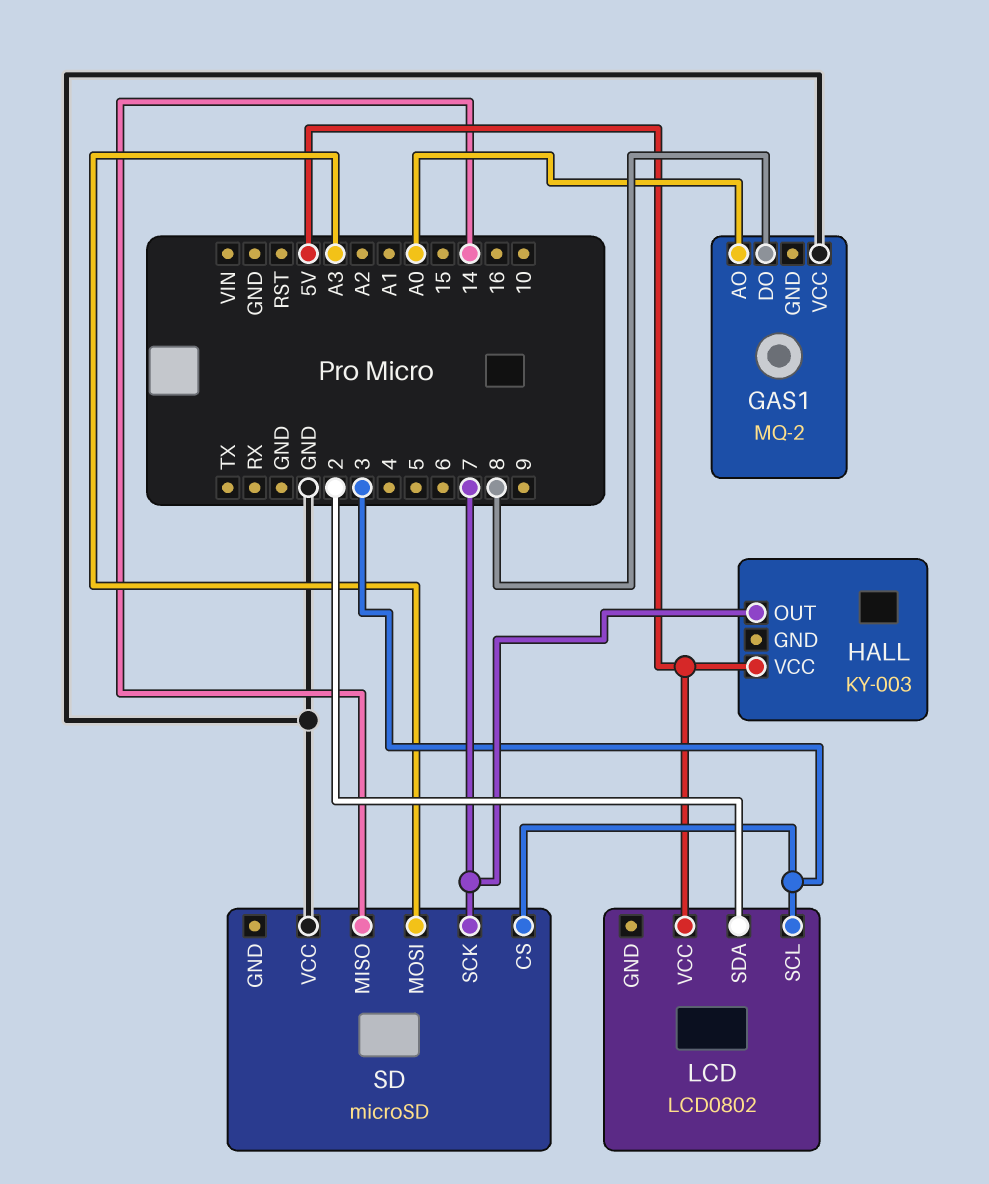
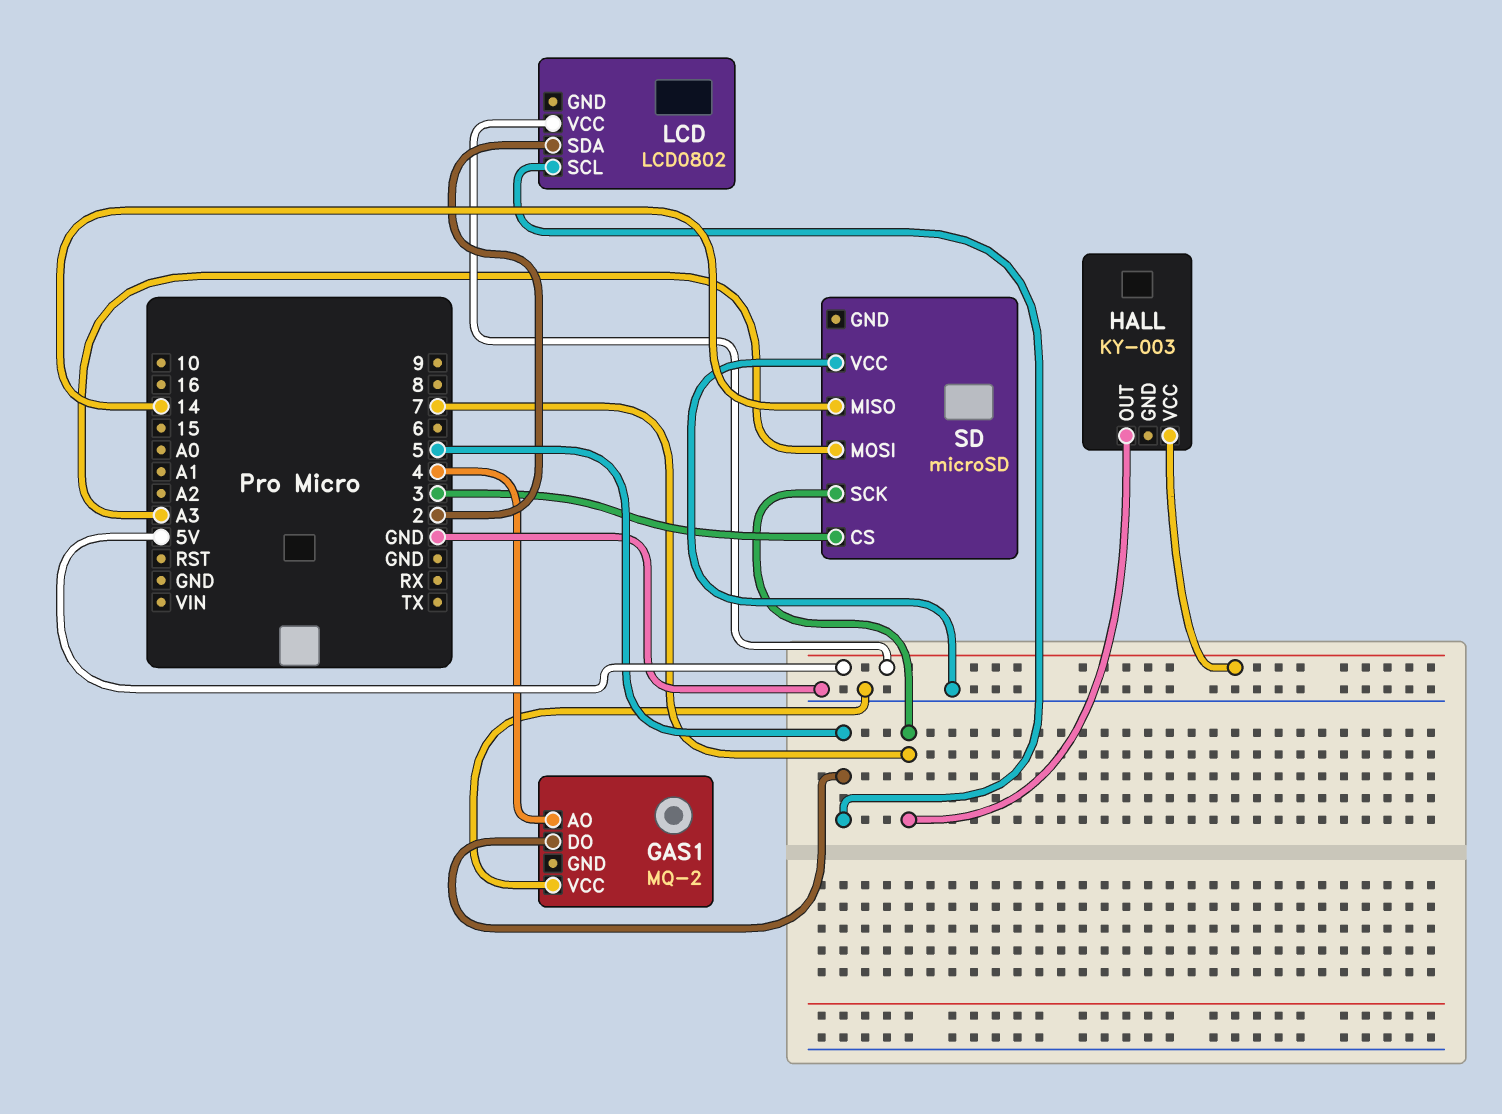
GAS1 pin AO: A0 -> 4
GAS1 pin DO: 8 -> 5
LCD pin SCL: 3 -> 5

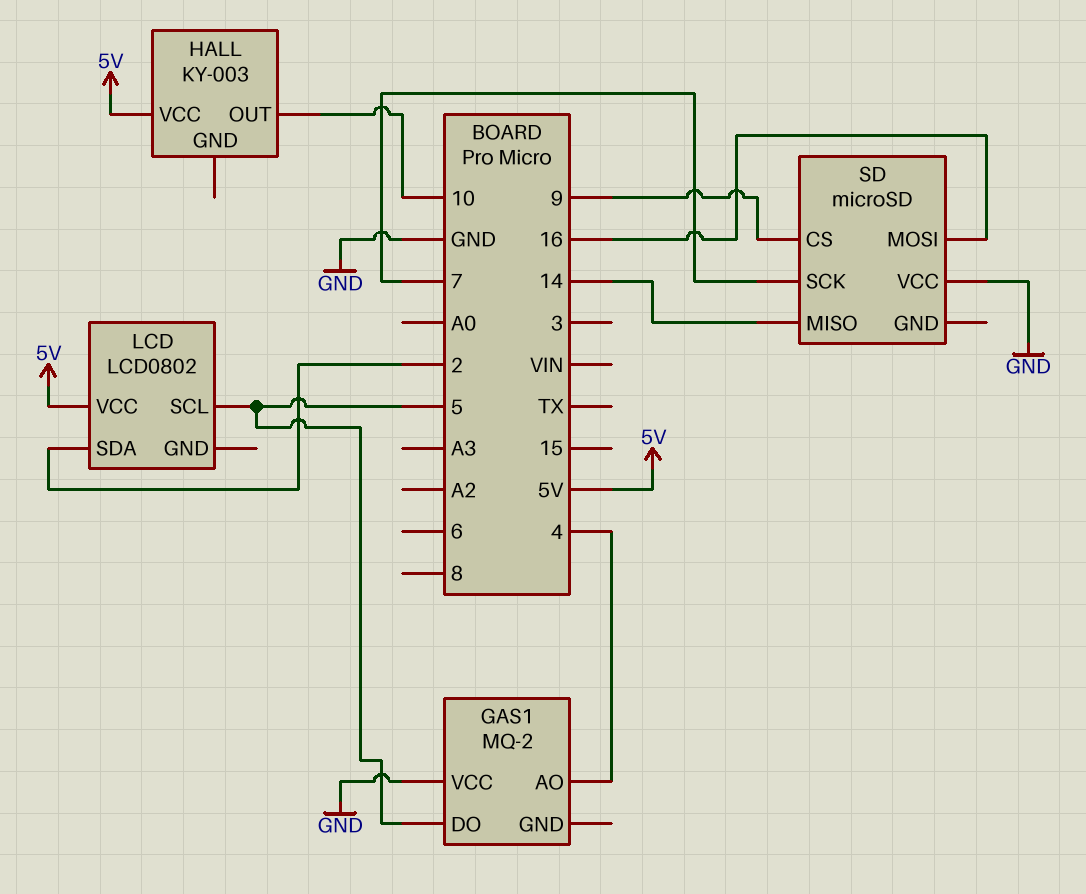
HALL pin OUT: 7 -> 10
SD pin CS: 3 -> 9
SD pin MOSI: A3 -> 16

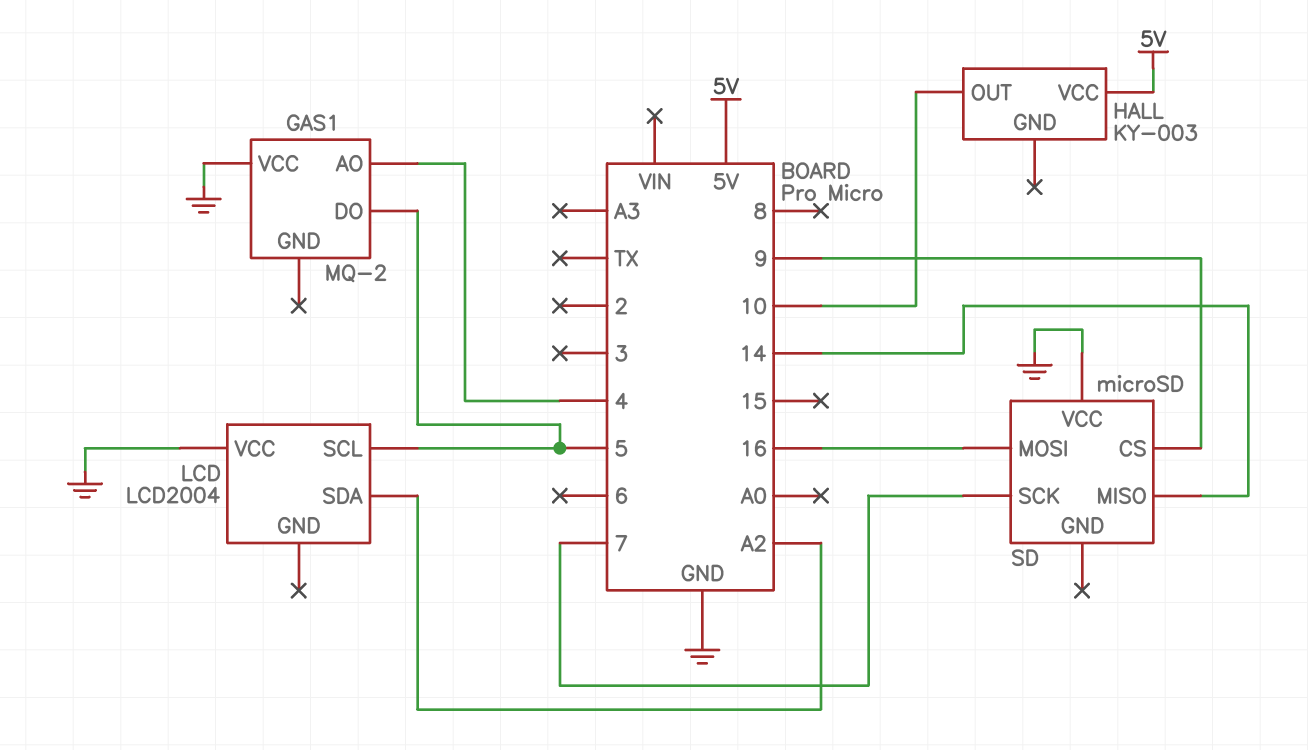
LCD: LCD0802 -> LCD2004
LCD pin SDA: 2 -> A2
LCD pin VCC: 5V -> GND

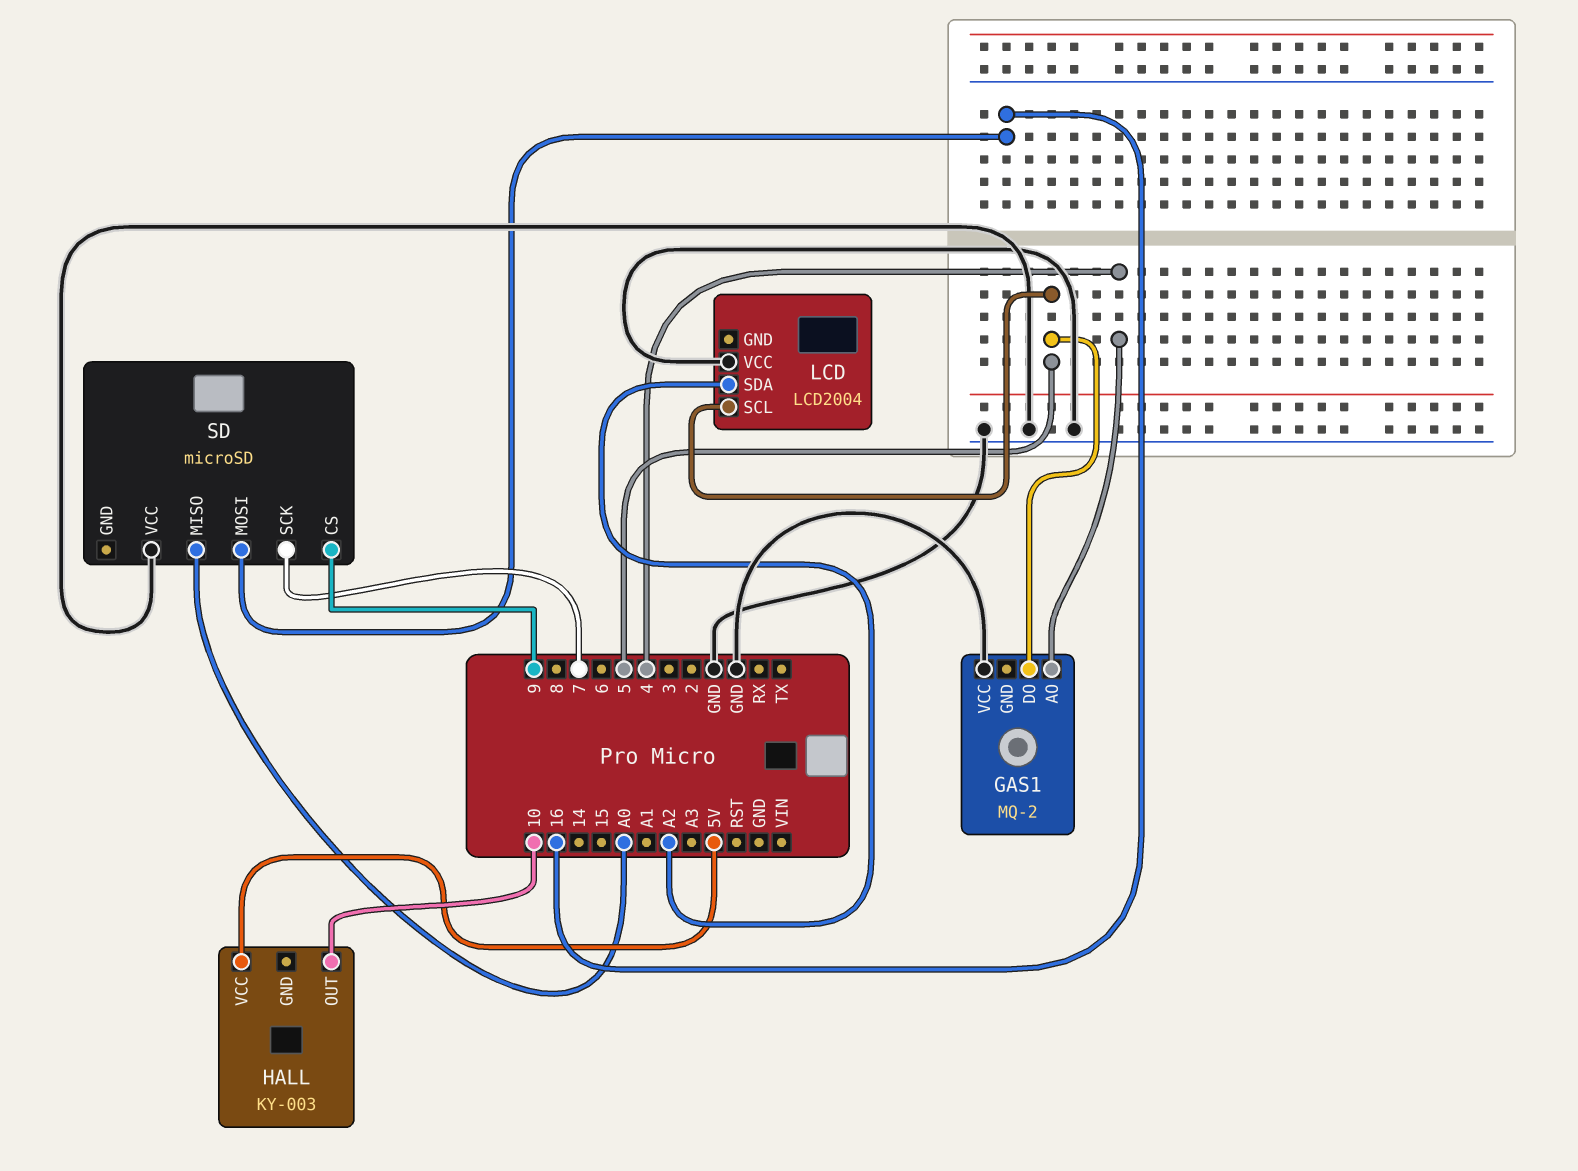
SD pin MISO: 14 -> A0

